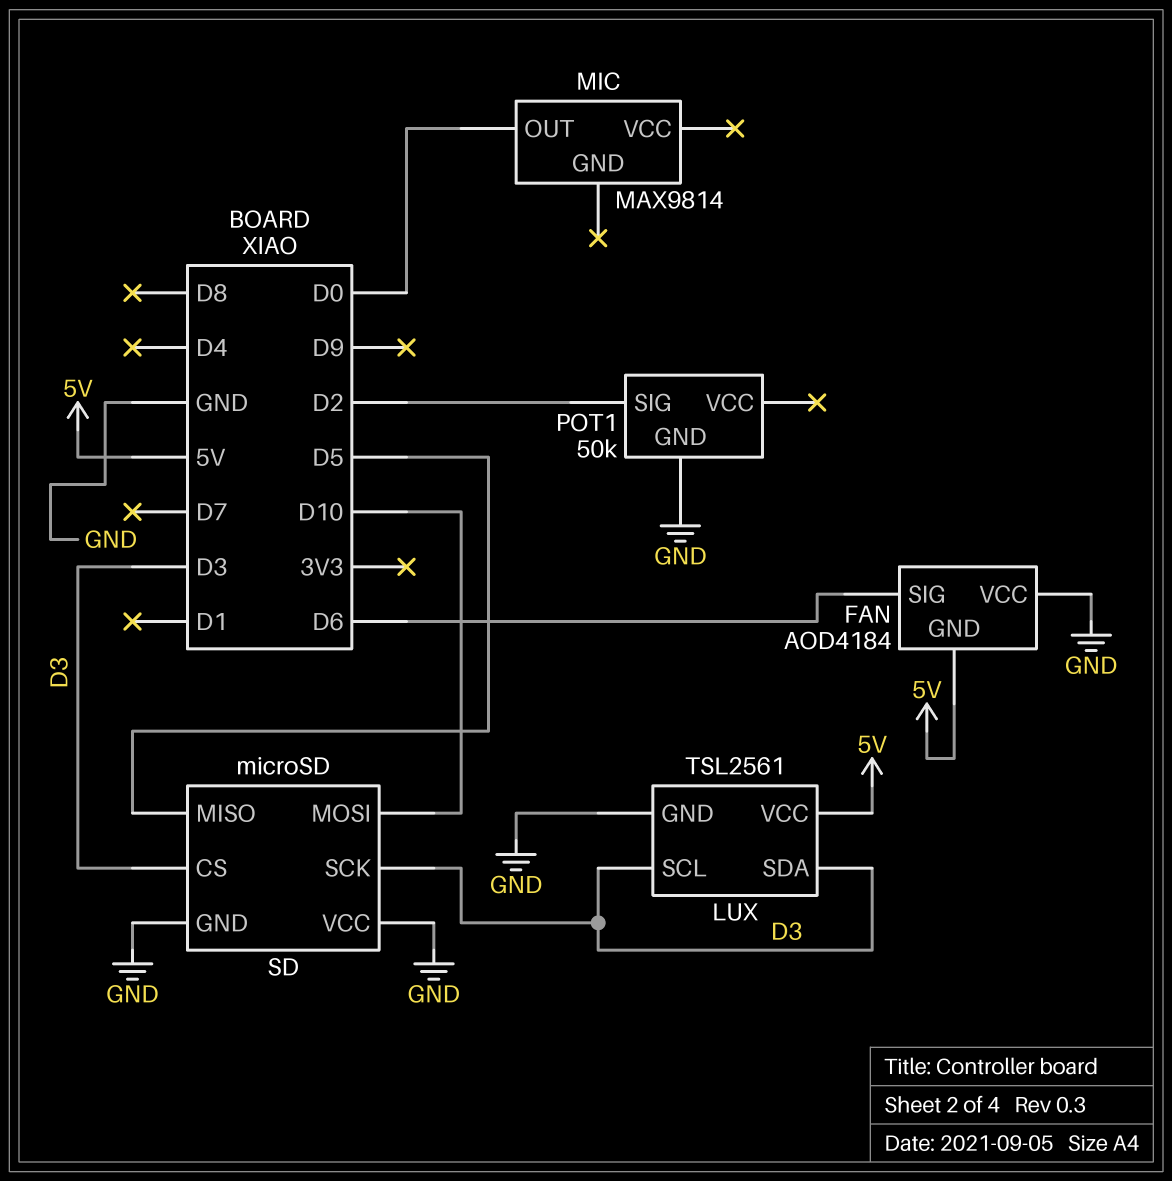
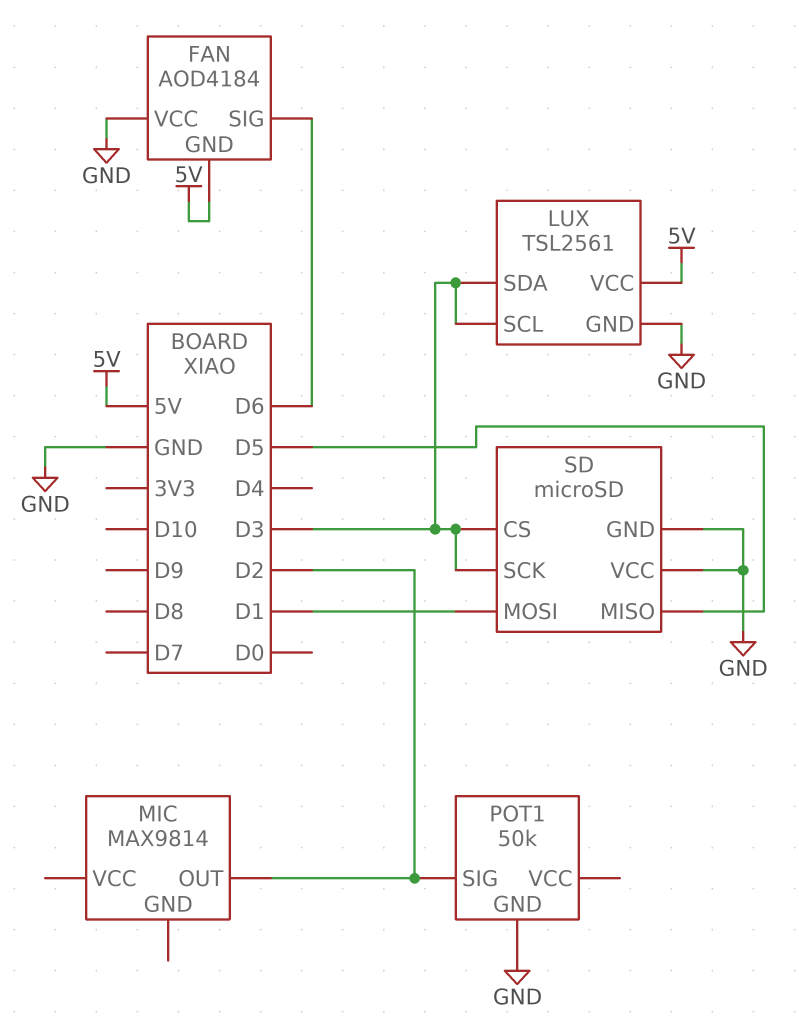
MIC pin OUT: D0 -> D2
SD pin MOSI: D10 -> D1

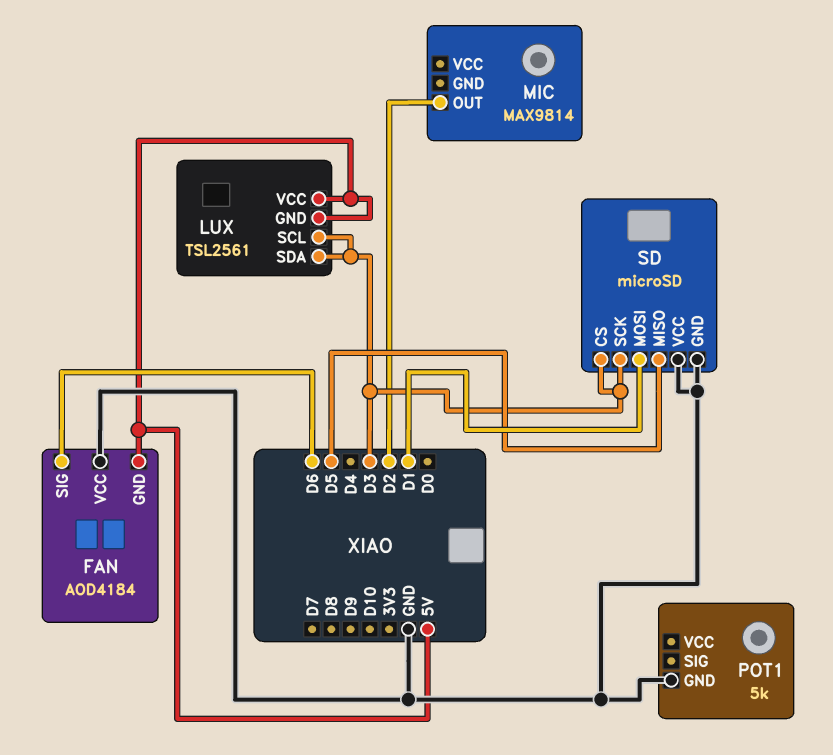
LUX pin GND: GND -> 5V
POT1: 50k -> 5k
POT1 pin SIG: D2 -> none

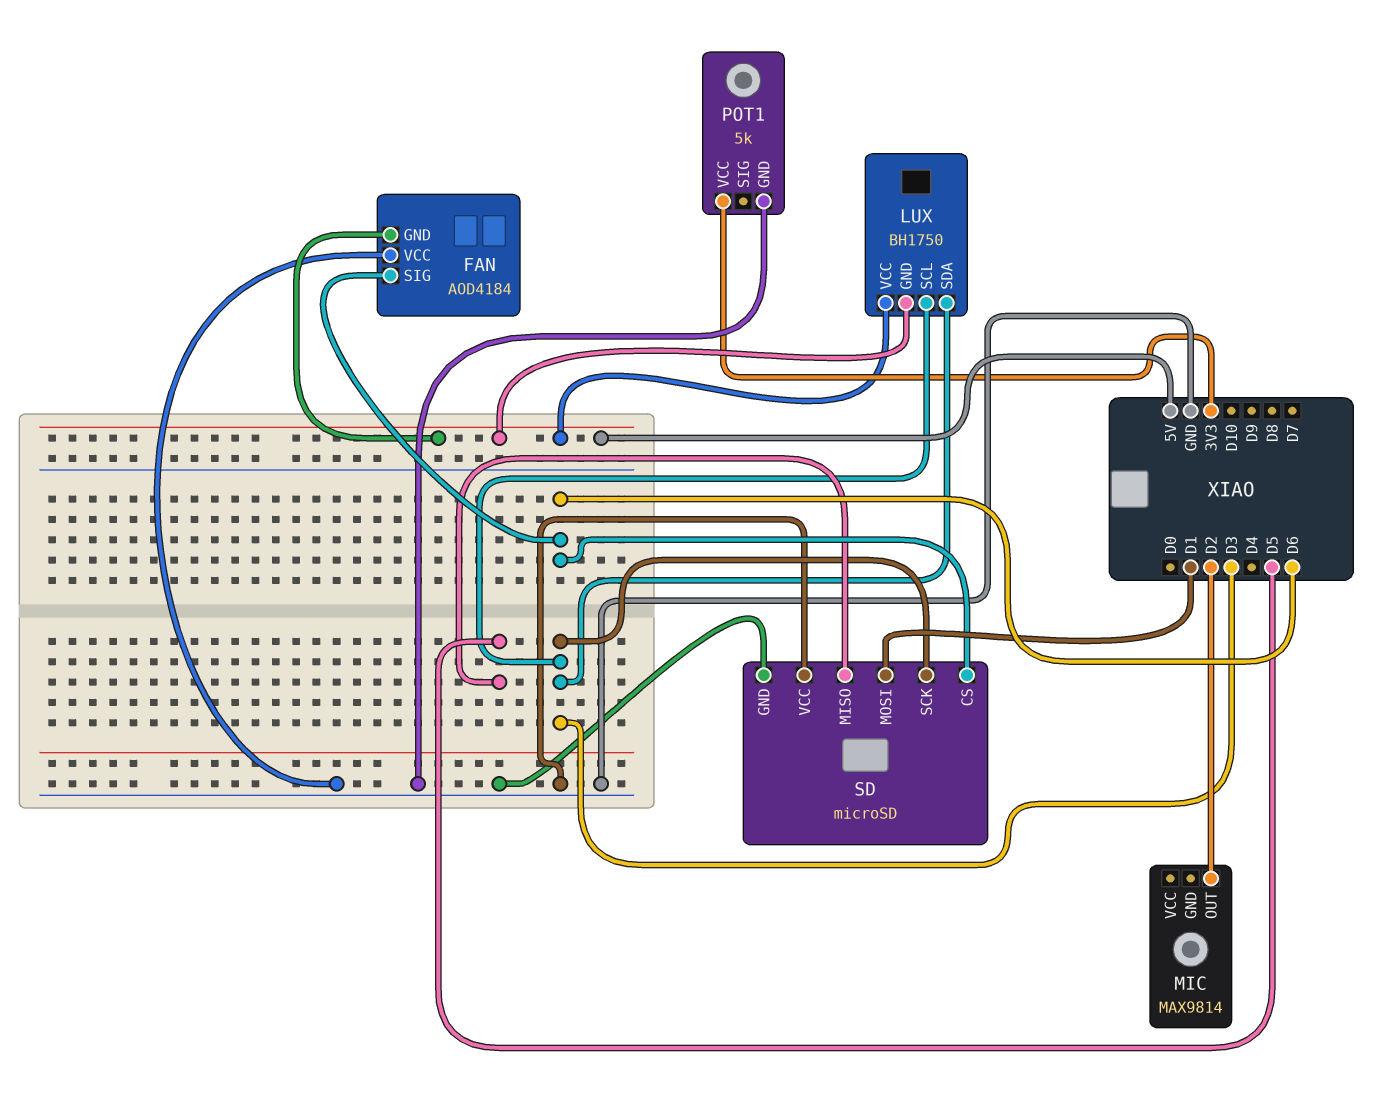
LUX: TSL2561 -> BH1750
POT1 pin VCC: none -> 3V3
SD pin CS: D3 -> D6

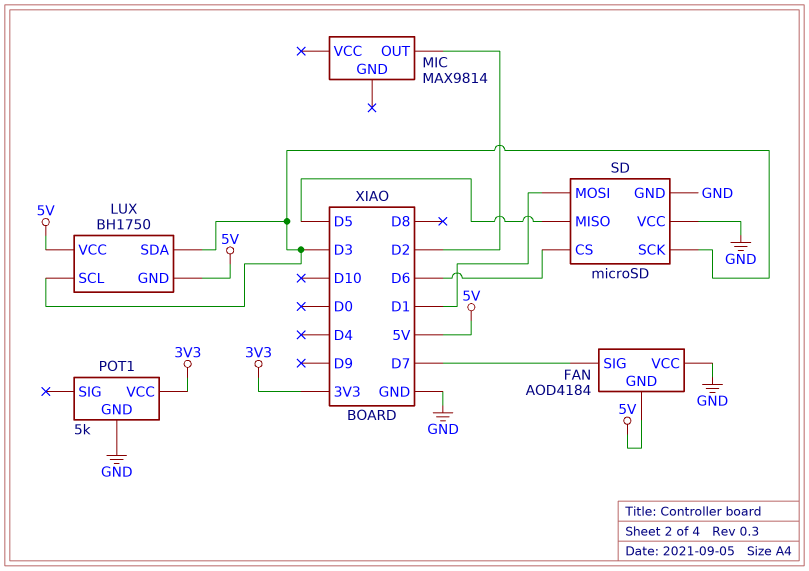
FAN pin SIG: D6 -> D7

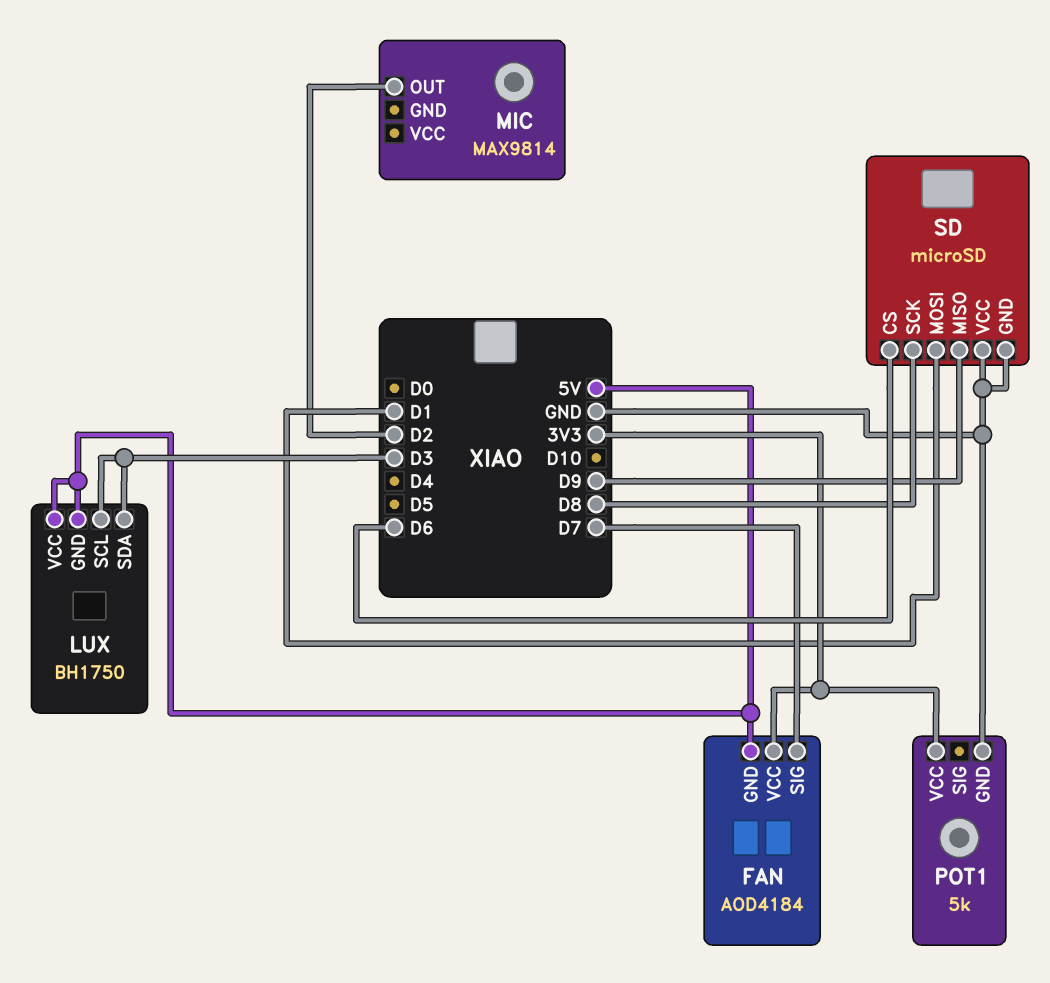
FAN pin VCC: GND -> 3V3
SD pin MISO: D5 -> D9
SD pin SCK: D3 -> D8

